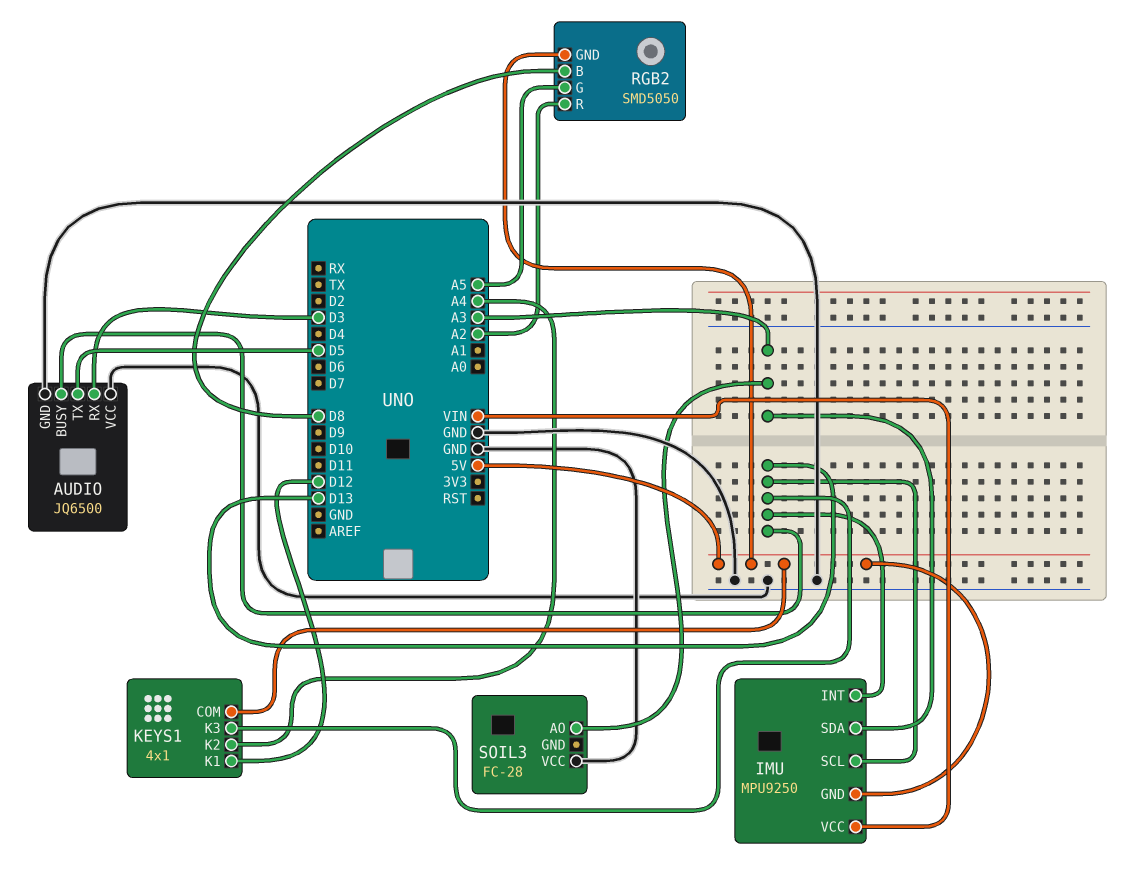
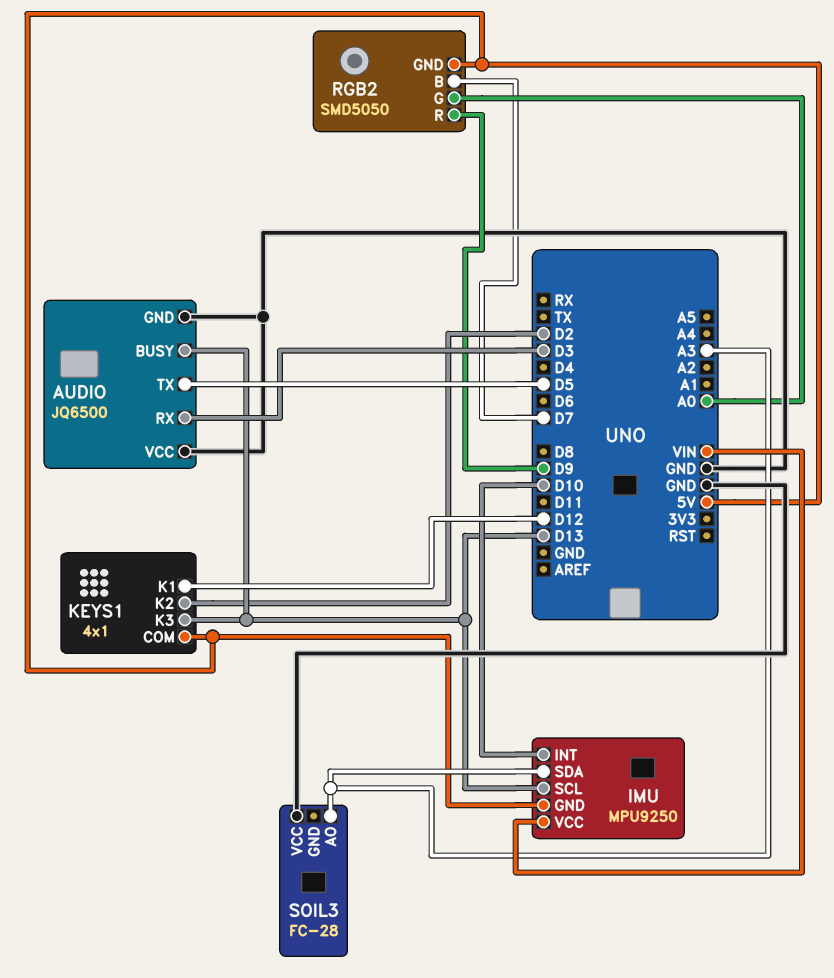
IMU pin INT: D13 -> D10
KEYS1 pin K2: A4 -> D2
RGB2 pin B: D8 -> D7
RGB2 pin G: A5 -> A0
RGB2 pin R: A2 -> D9

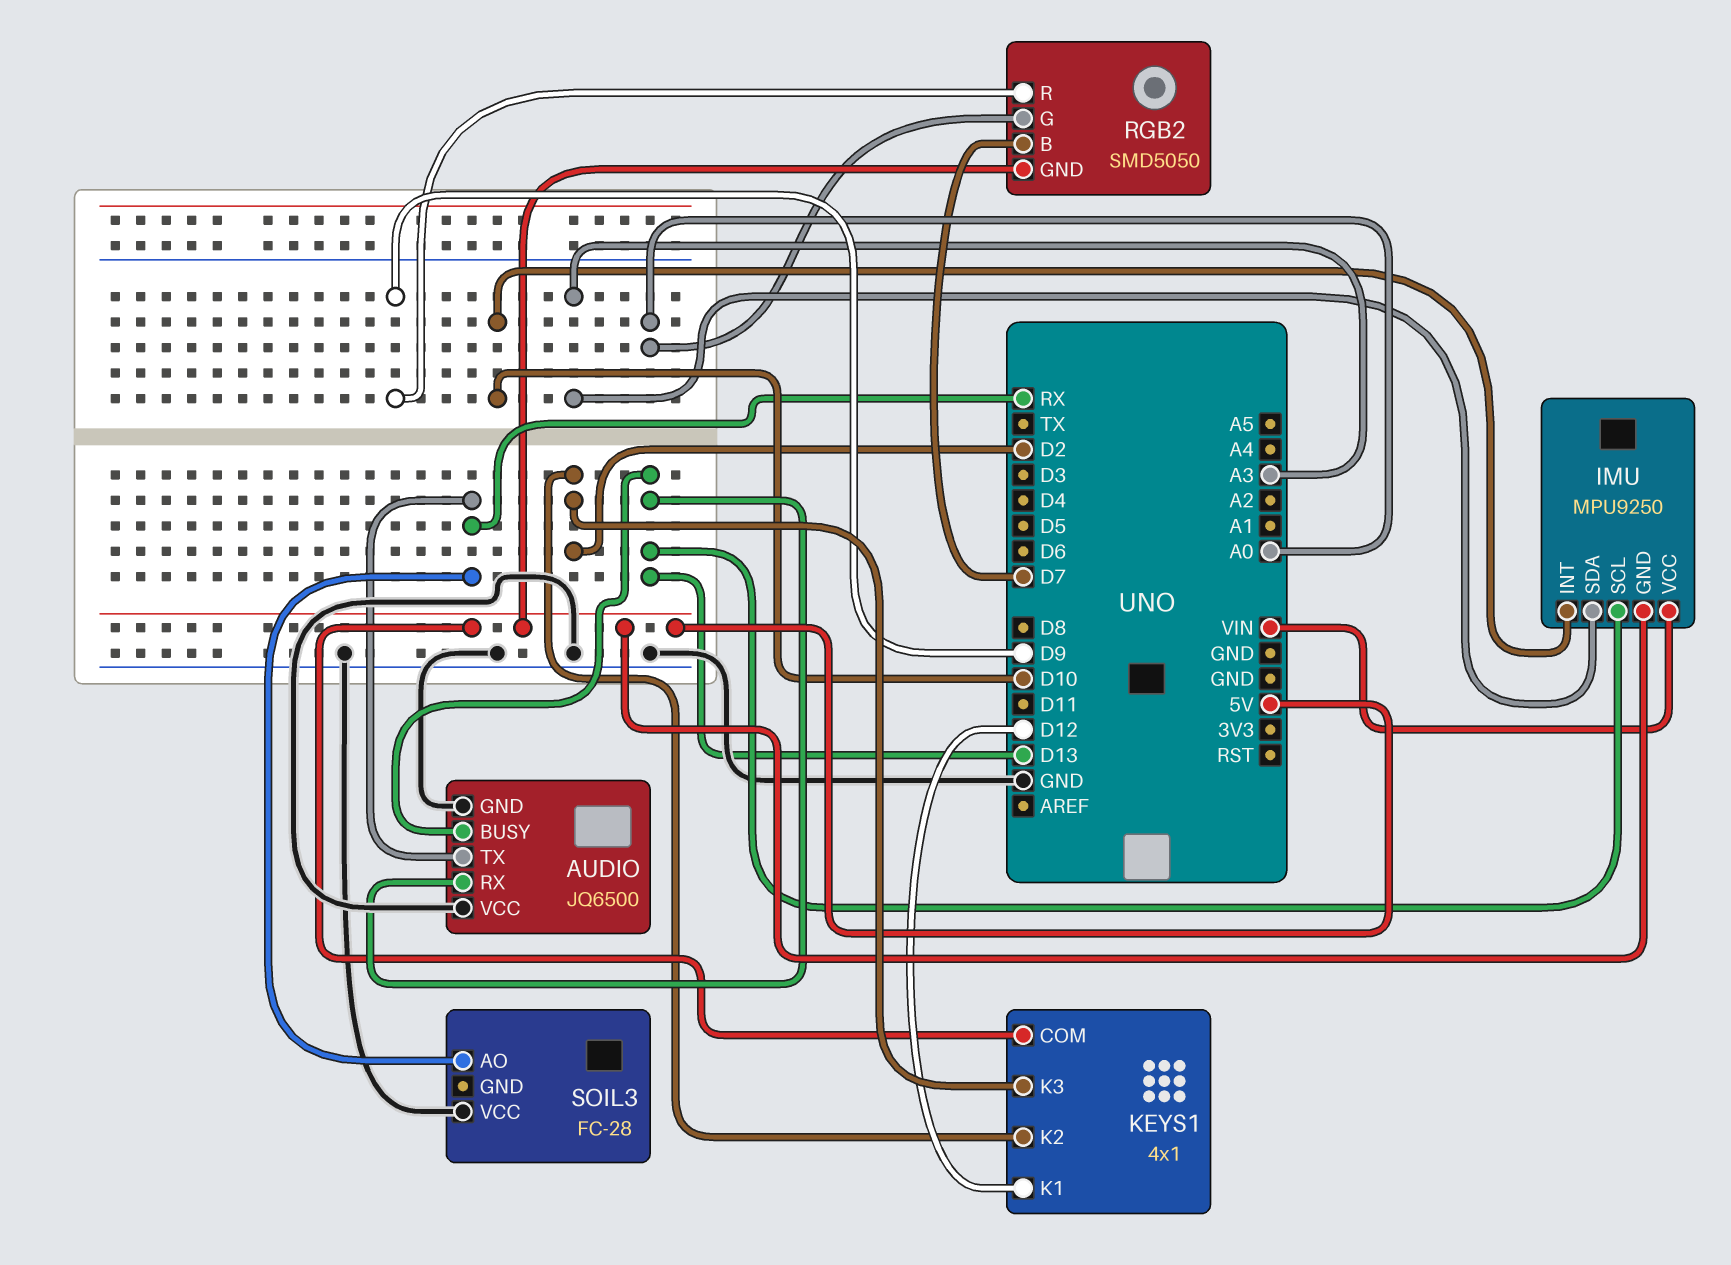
AUDIO pin RX: D3 -> D13
AUDIO pin TX: D5 -> RX
KEYS1 pin K3: D13 -> D2
SOIL3 pin AO: A3 -> RX

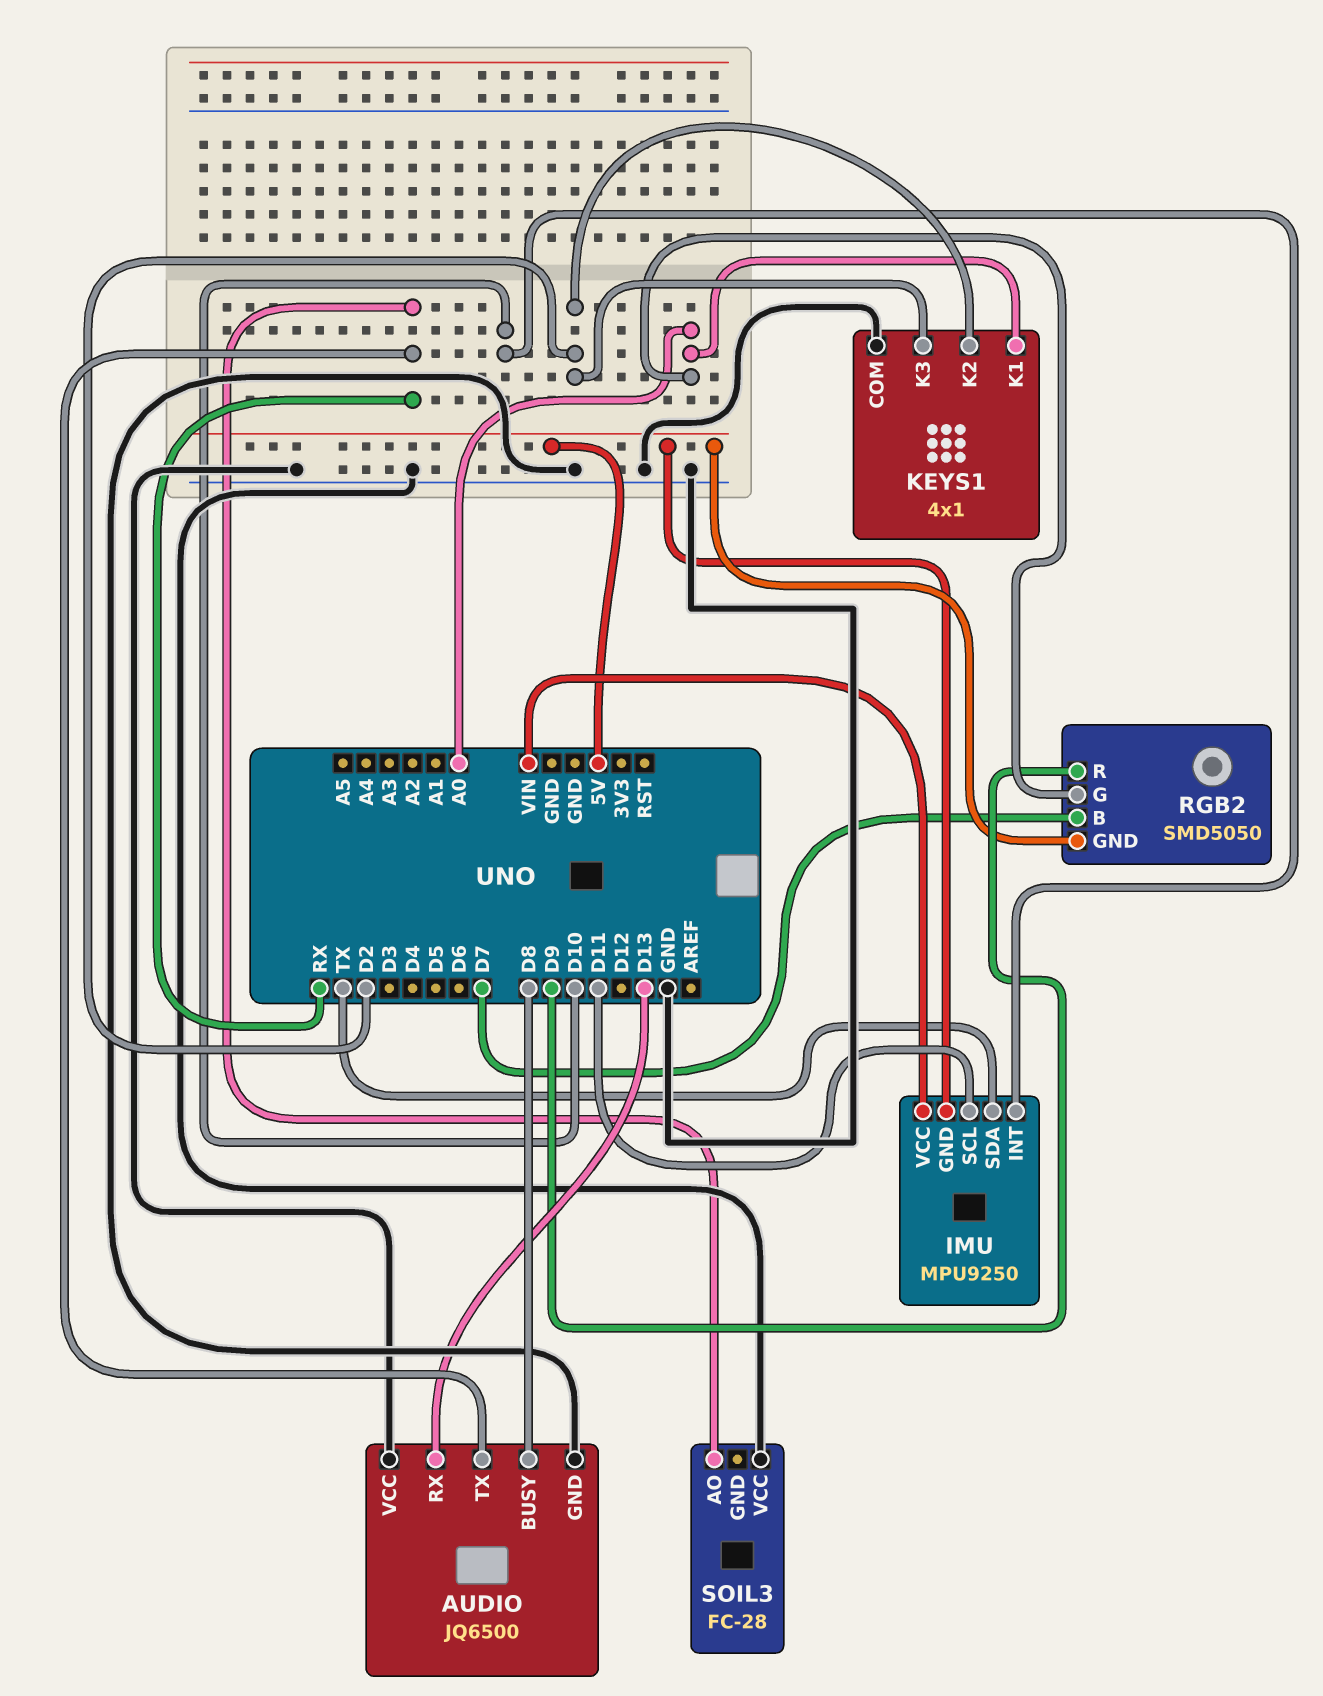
AUDIO pin BUSY: D13 -> D8
IMU pin SCL: D13 -> D11
IMU pin SDA: A3 -> TX
KEYS1 pin COM: 5V -> GND
KEYS1 pin K1: D12 -> A0

